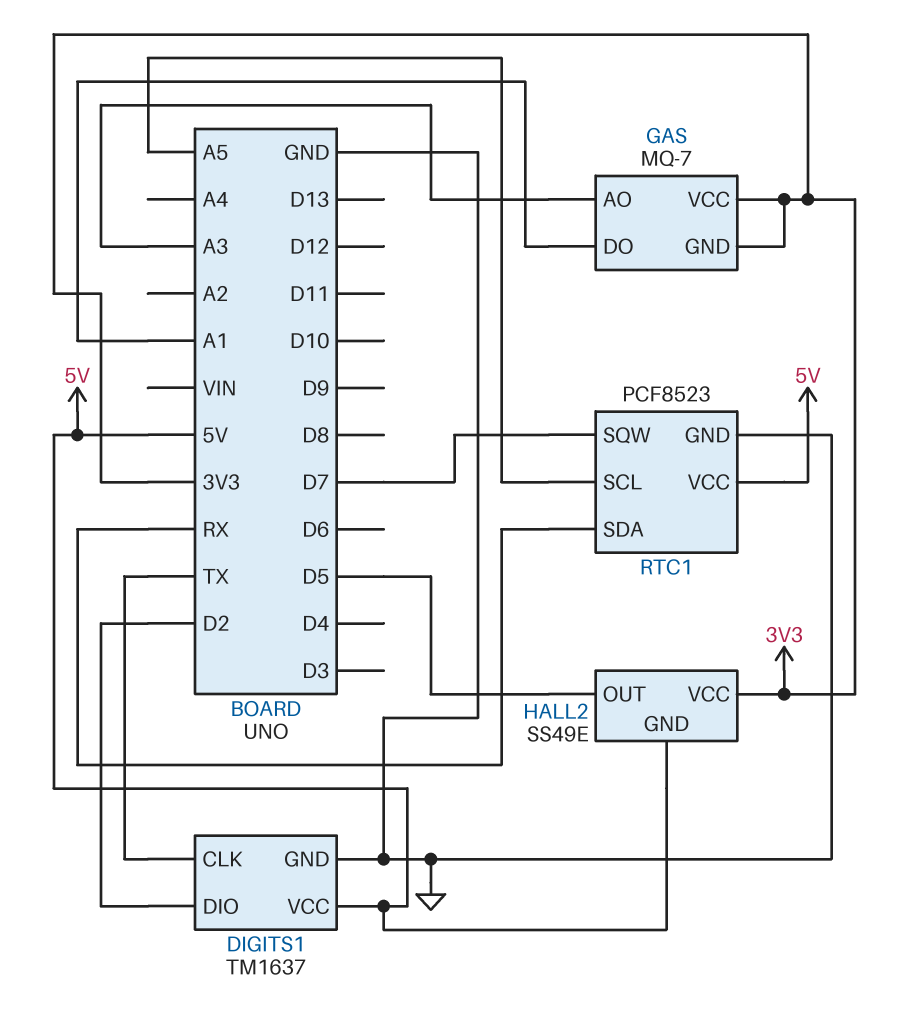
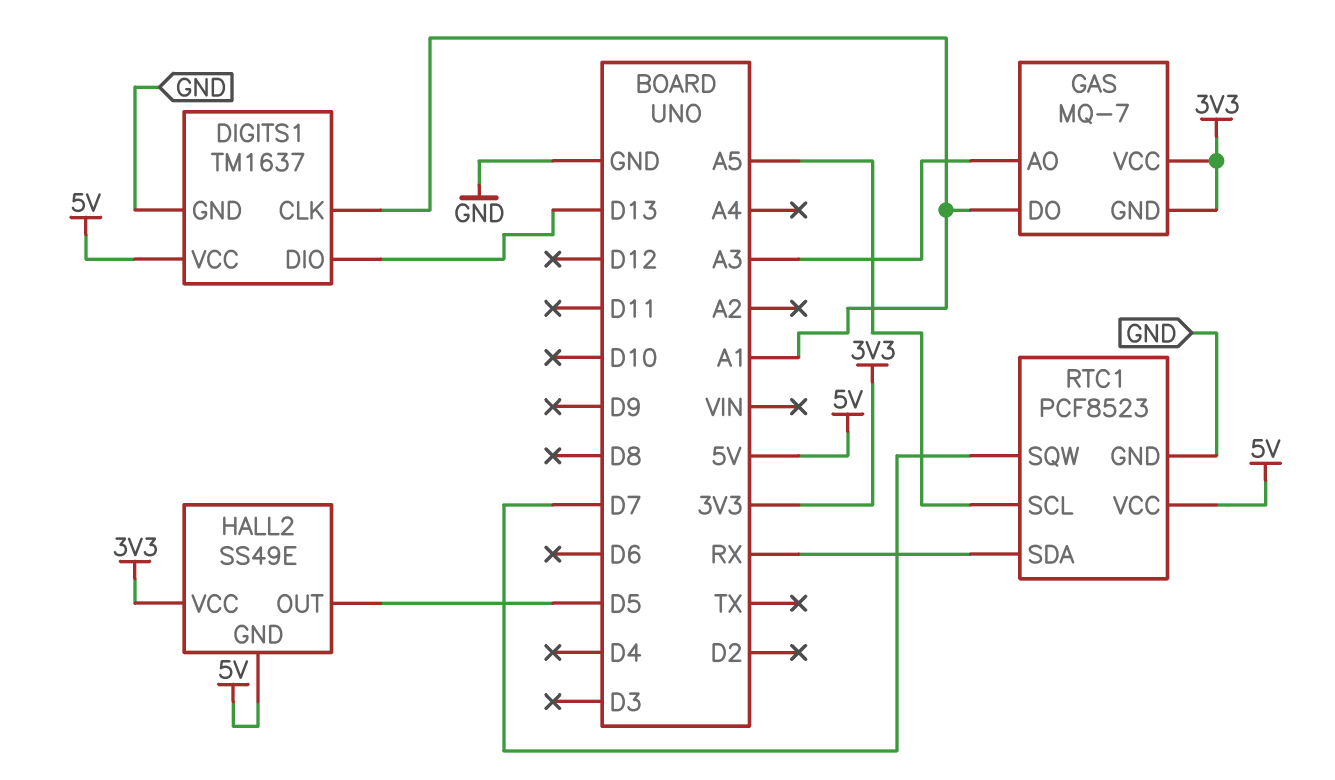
DIGITS1 pin CLK: TX -> A1
DIGITS1 pin DIO: D2 -> D13

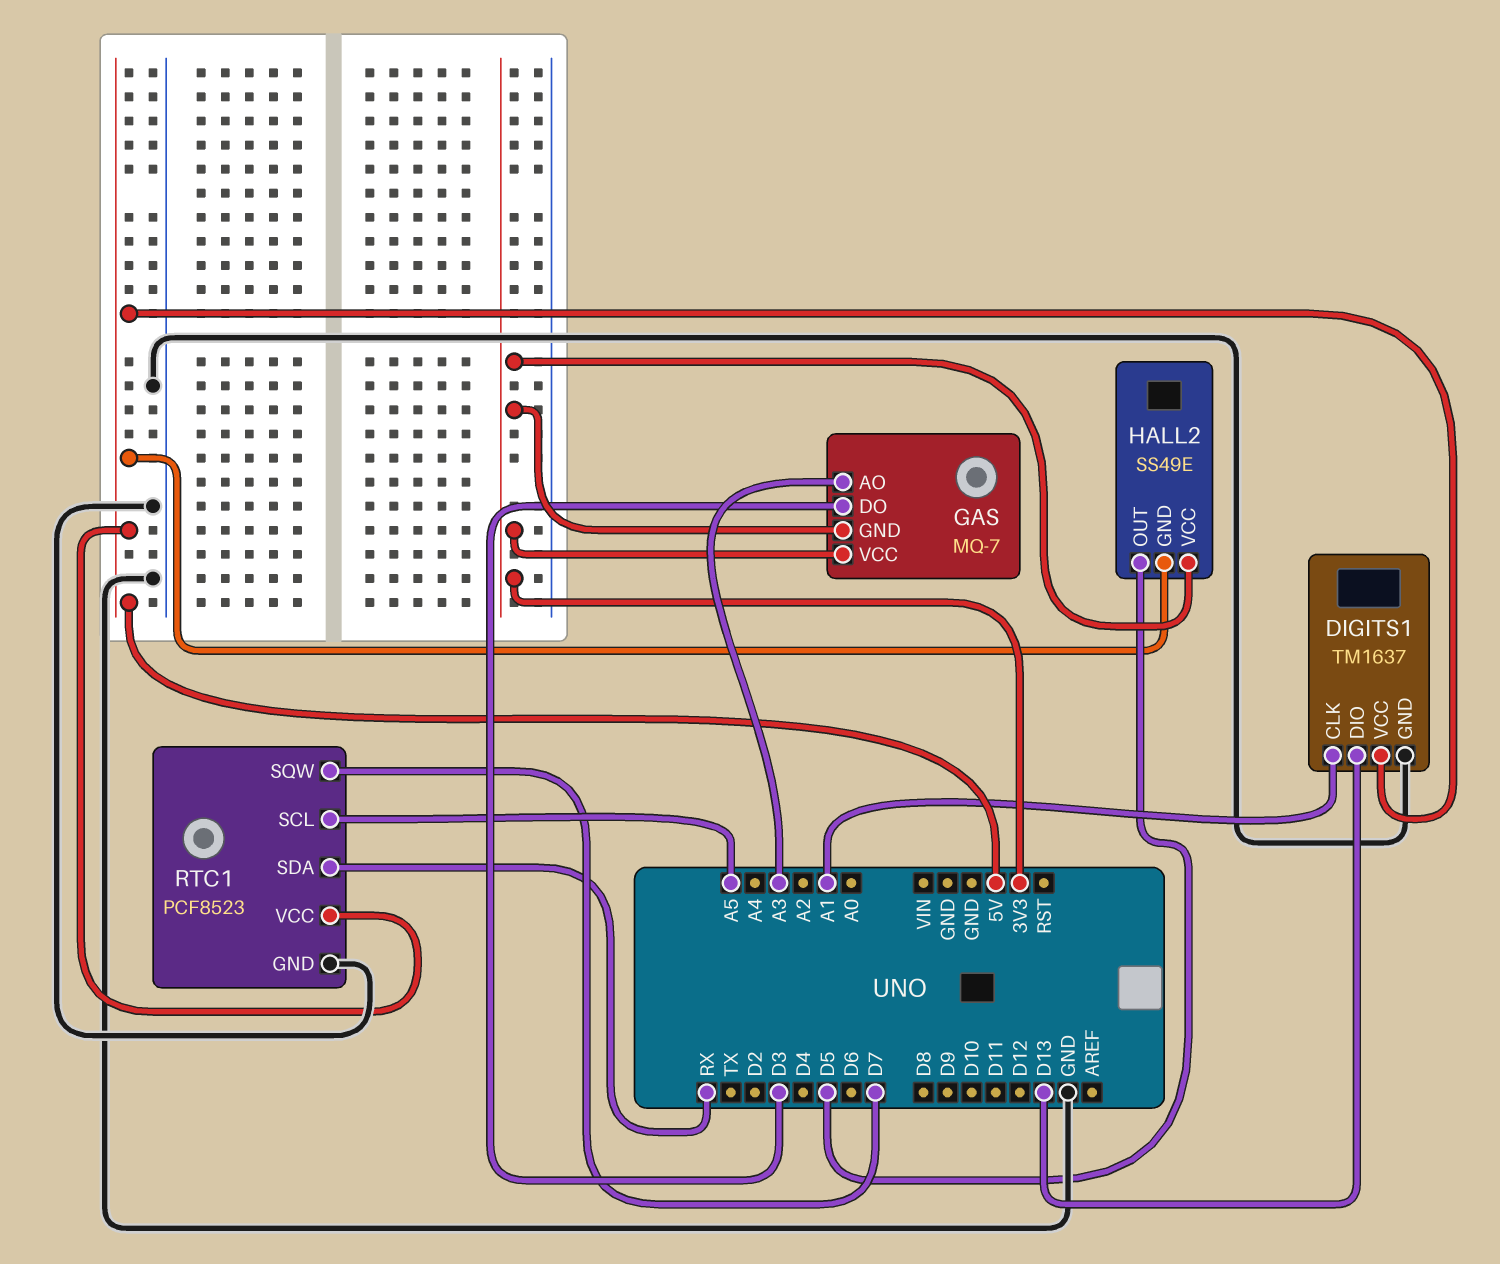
GAS pin DO: A1 -> D3

